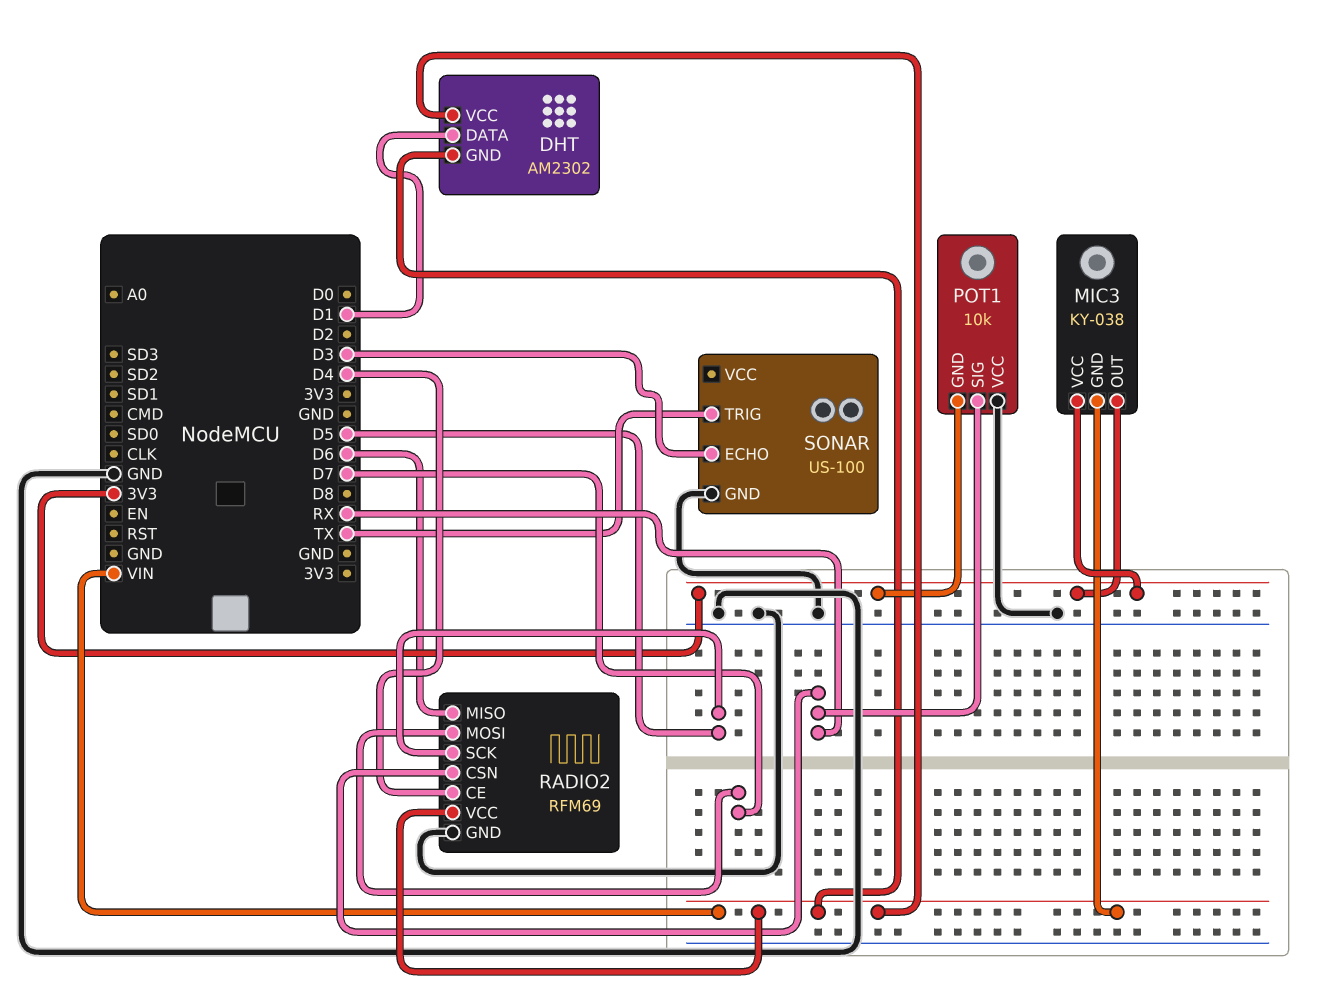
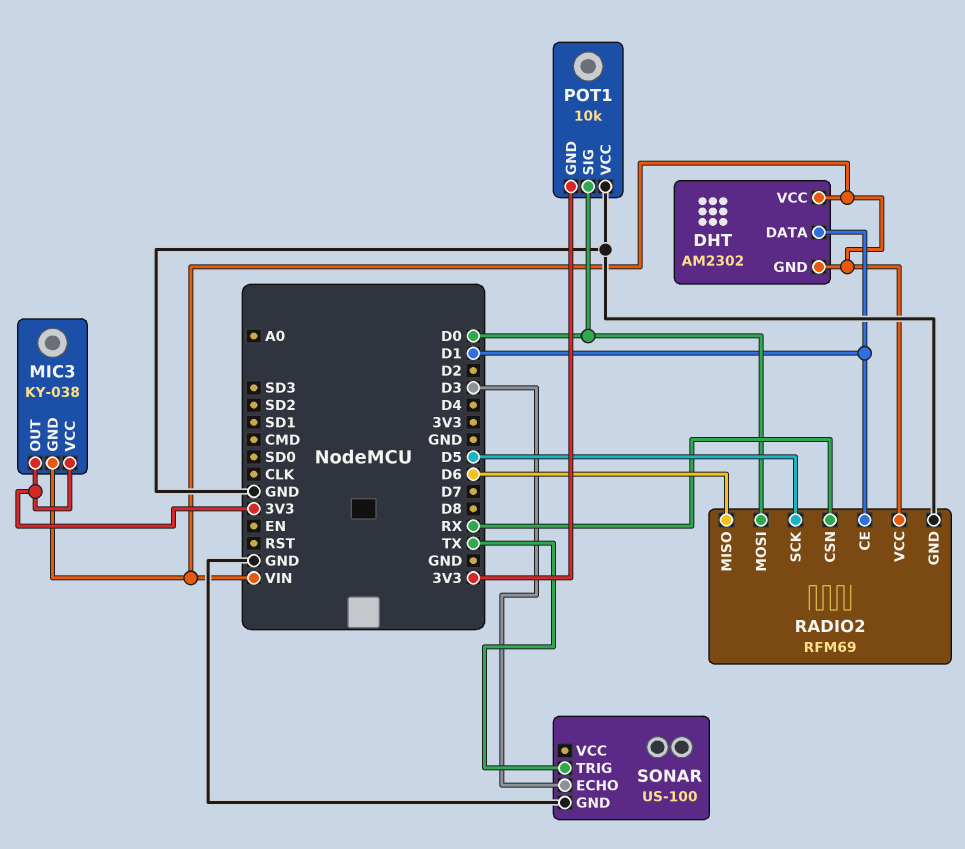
POT1 pin SIG: RX -> D0
RADIO2 pin CE: D4 -> D1
RADIO2 pin MOSI: D7 -> D0

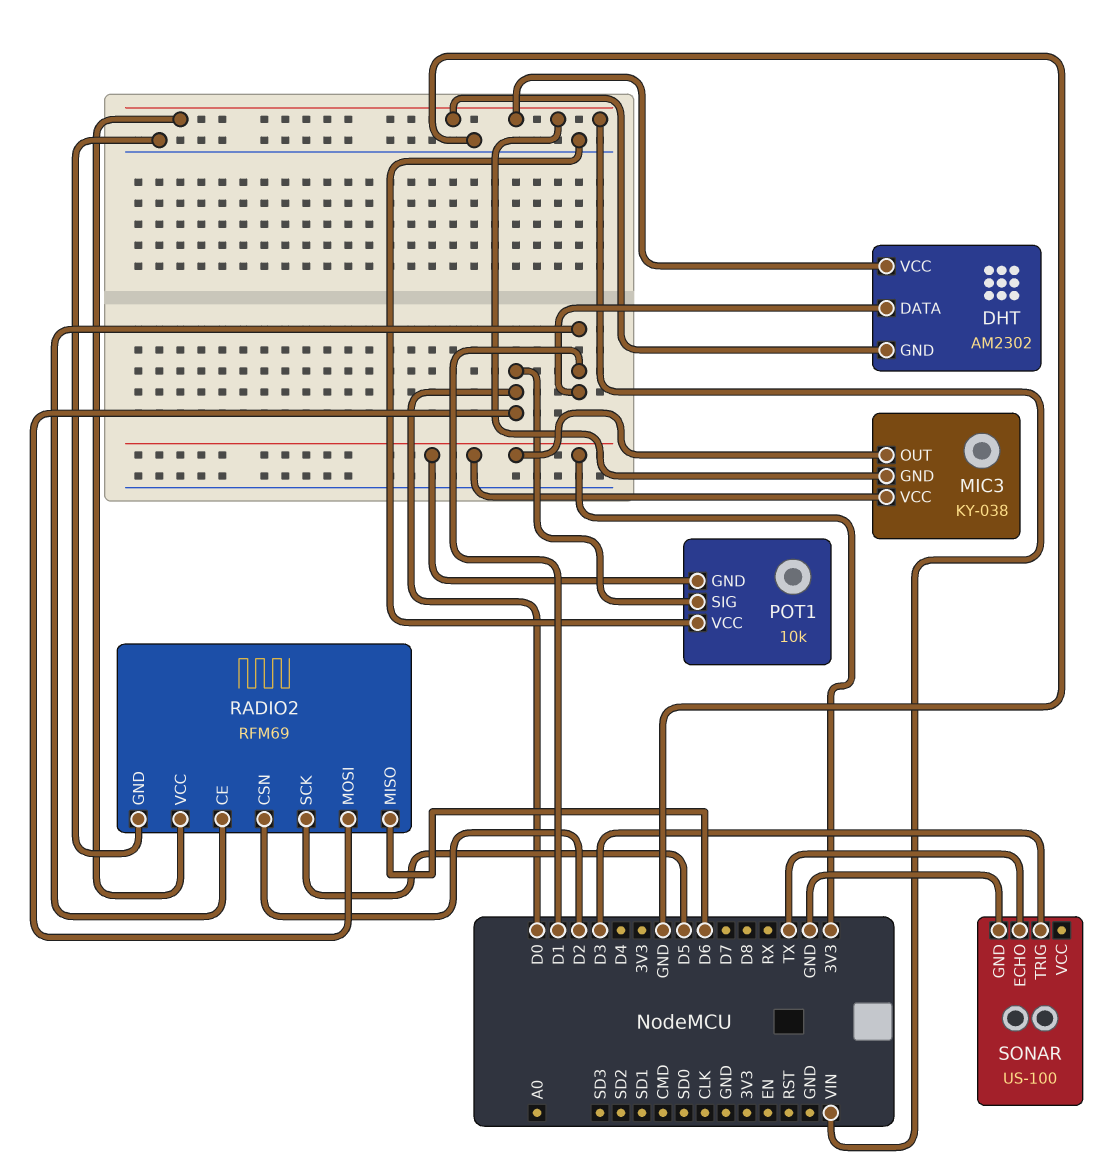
RADIO2 pin CSN: RX -> D2
SONAR pin ECHO: D3 -> TX
SONAR pin TRIG: TX -> D3

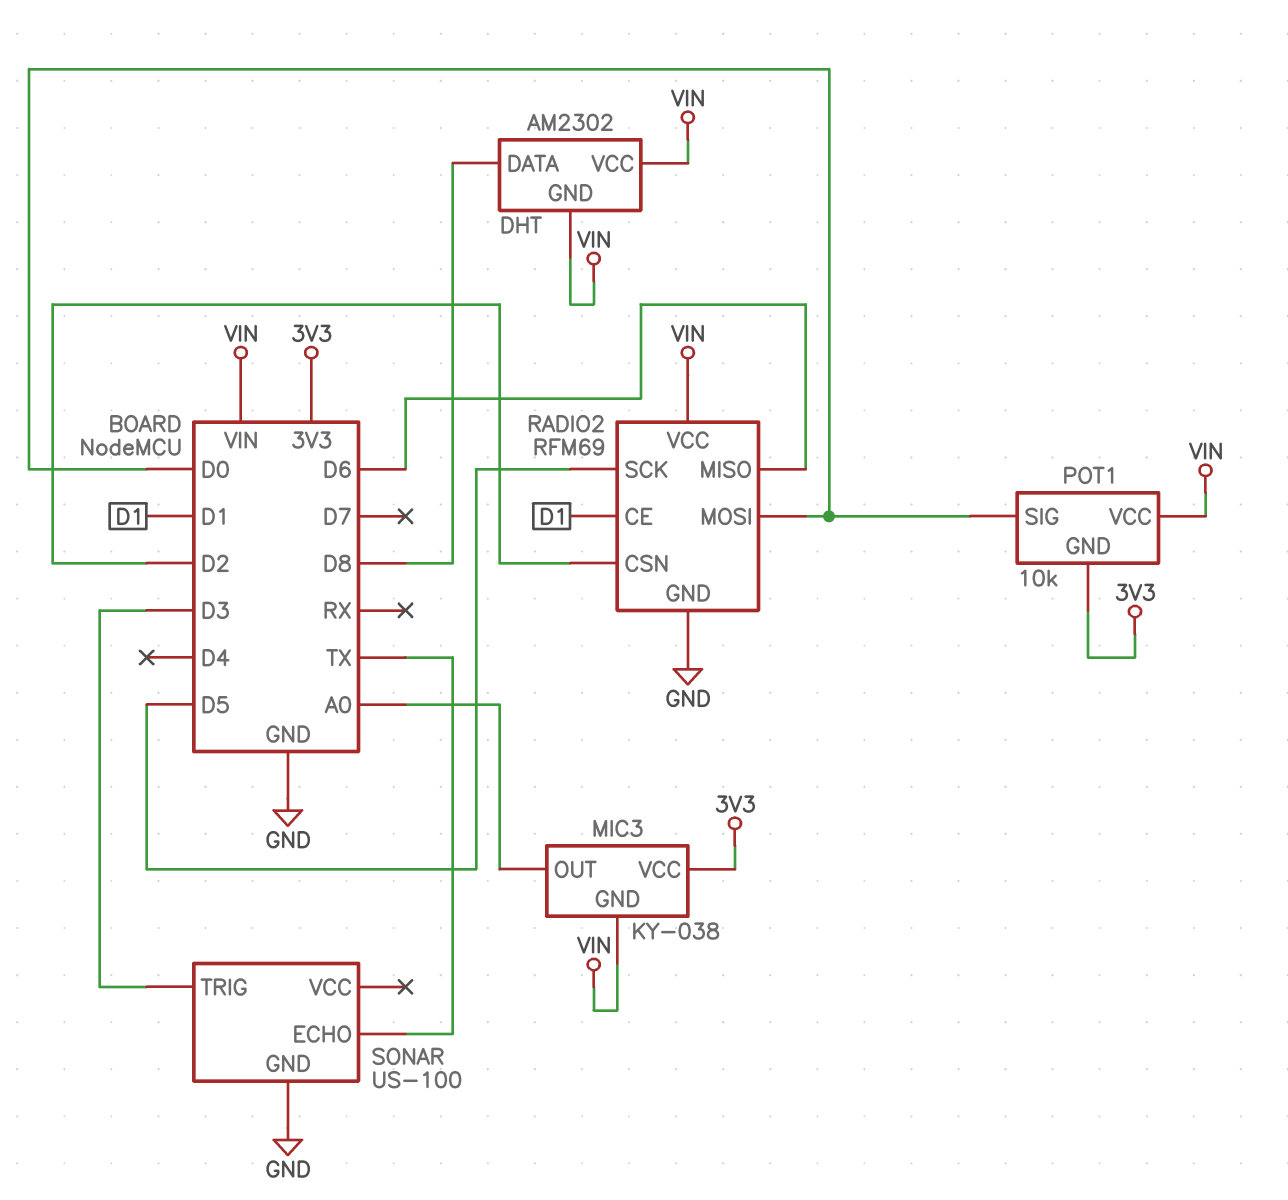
DHT pin DATA: D1 -> D8
MIC3 pin OUT: 3V3 -> A0
POT1 pin VCC: GND -> VIN

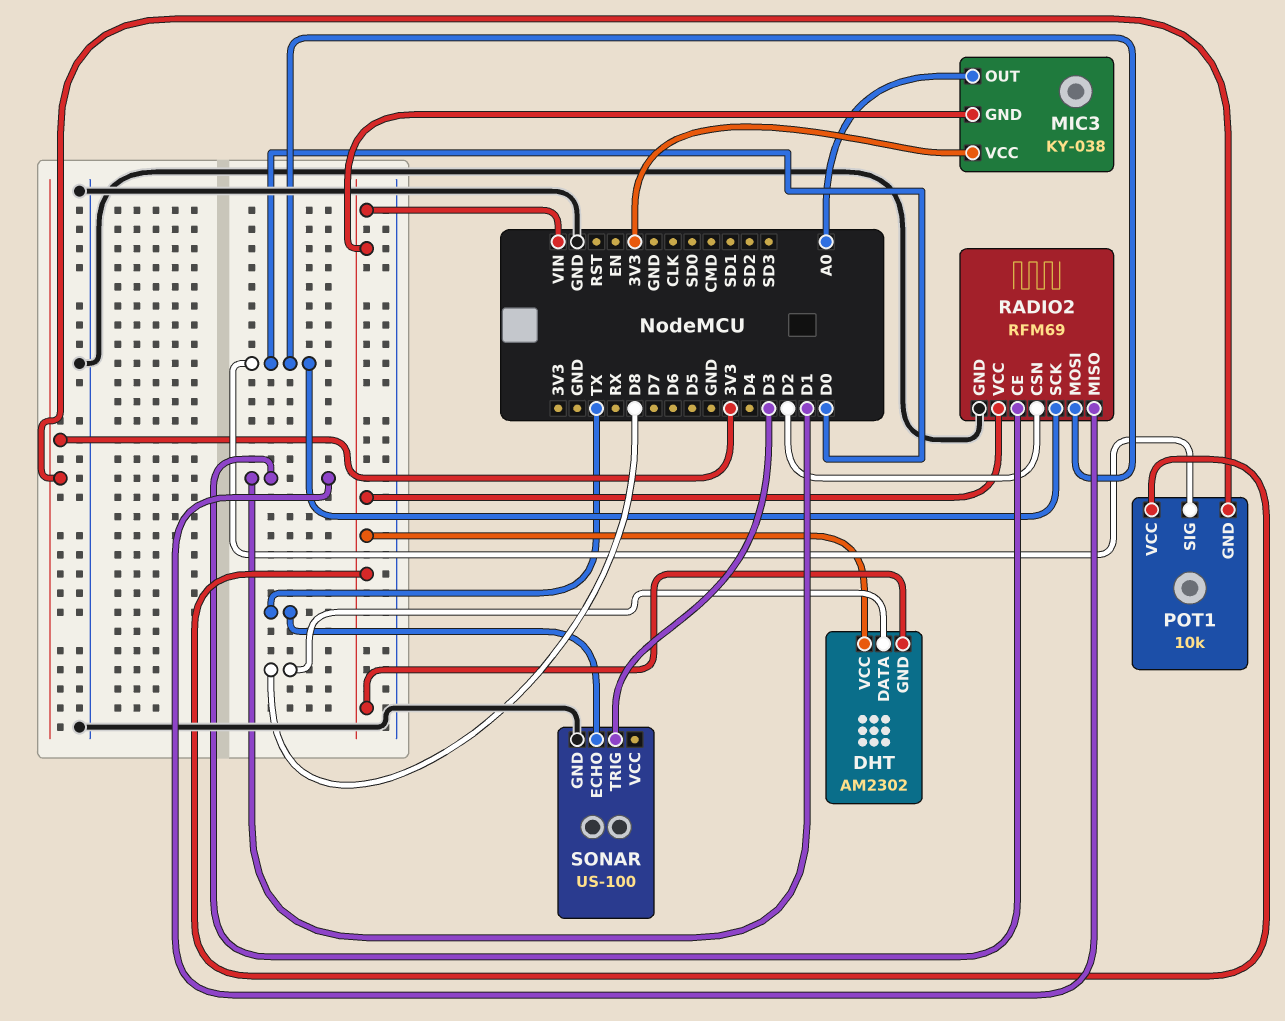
RADIO2 pin MISO: D6 -> D1
RADIO2 pin SCK: D5 -> D0

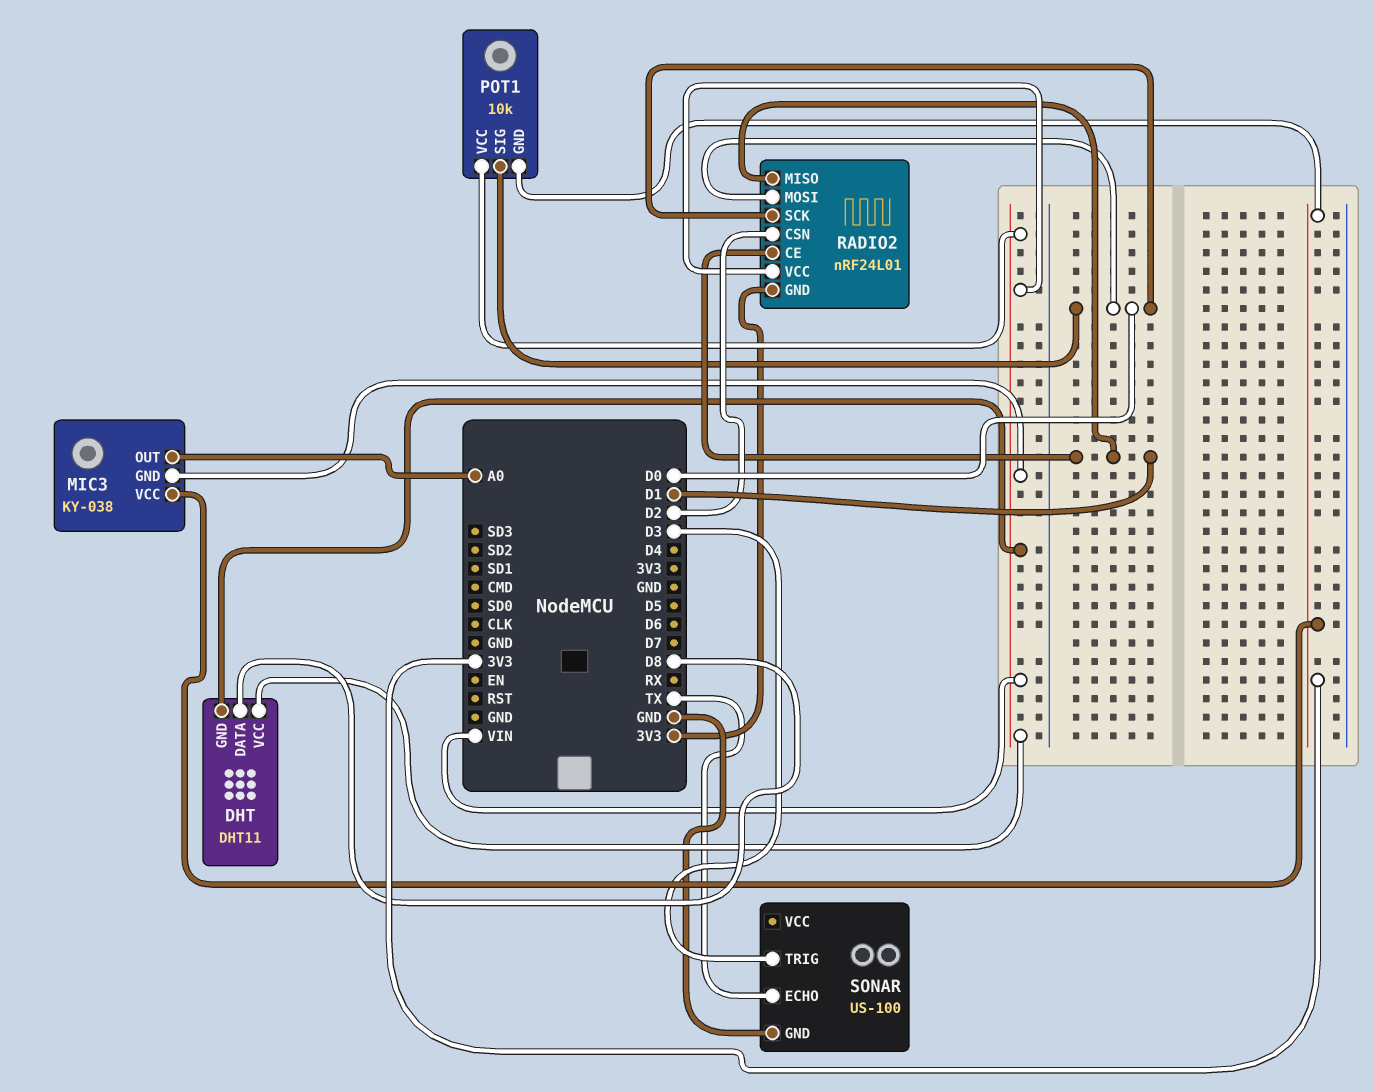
DHT: AM2302 -> DHT11
RADIO2: RFM69 -> nRF24L01
RADIO2 pin GND: GND -> 3V3

